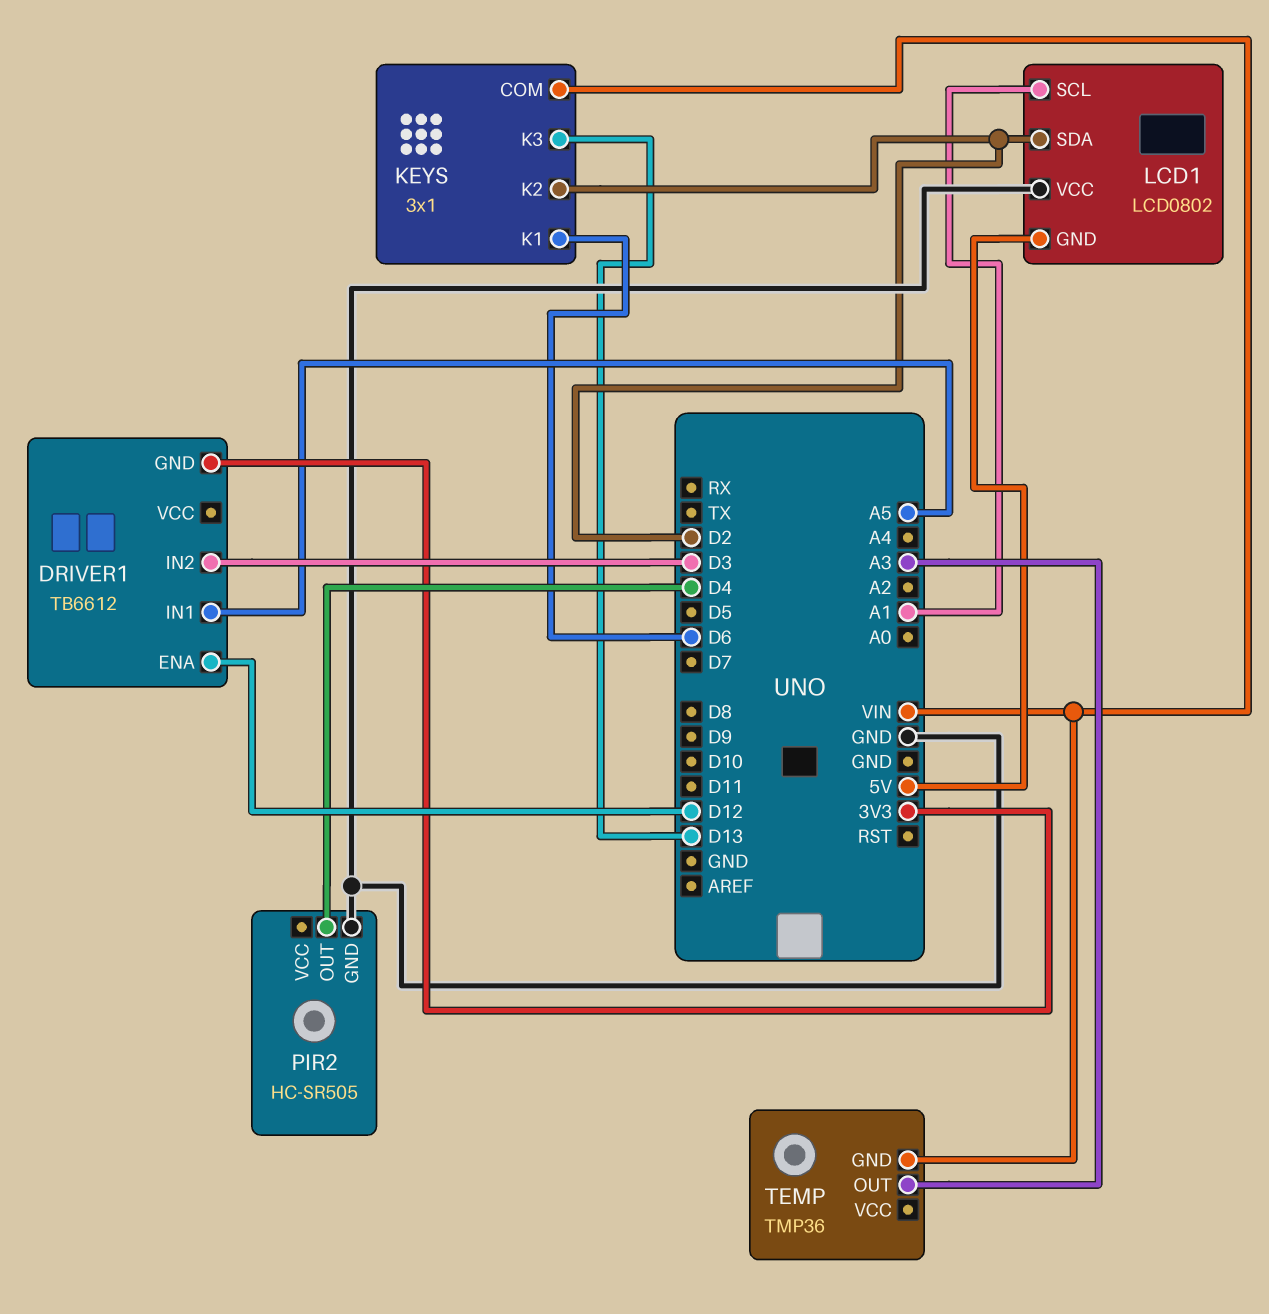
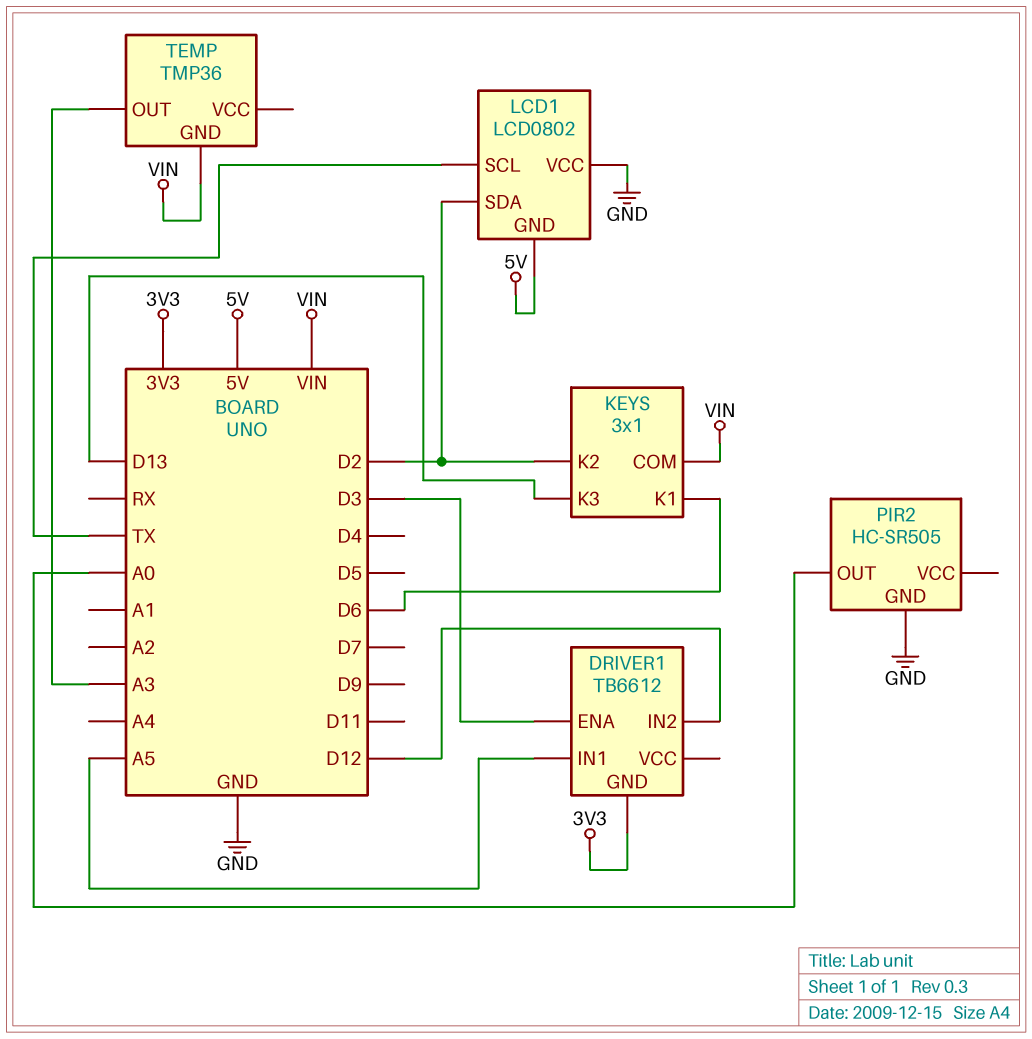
DRIVER1 pin ENA: D12 -> D3
DRIVER1 pin IN2: D3 -> D12
LCD1 pin SCL: A1 -> TX
PIR2 pin OUT: D4 -> A0

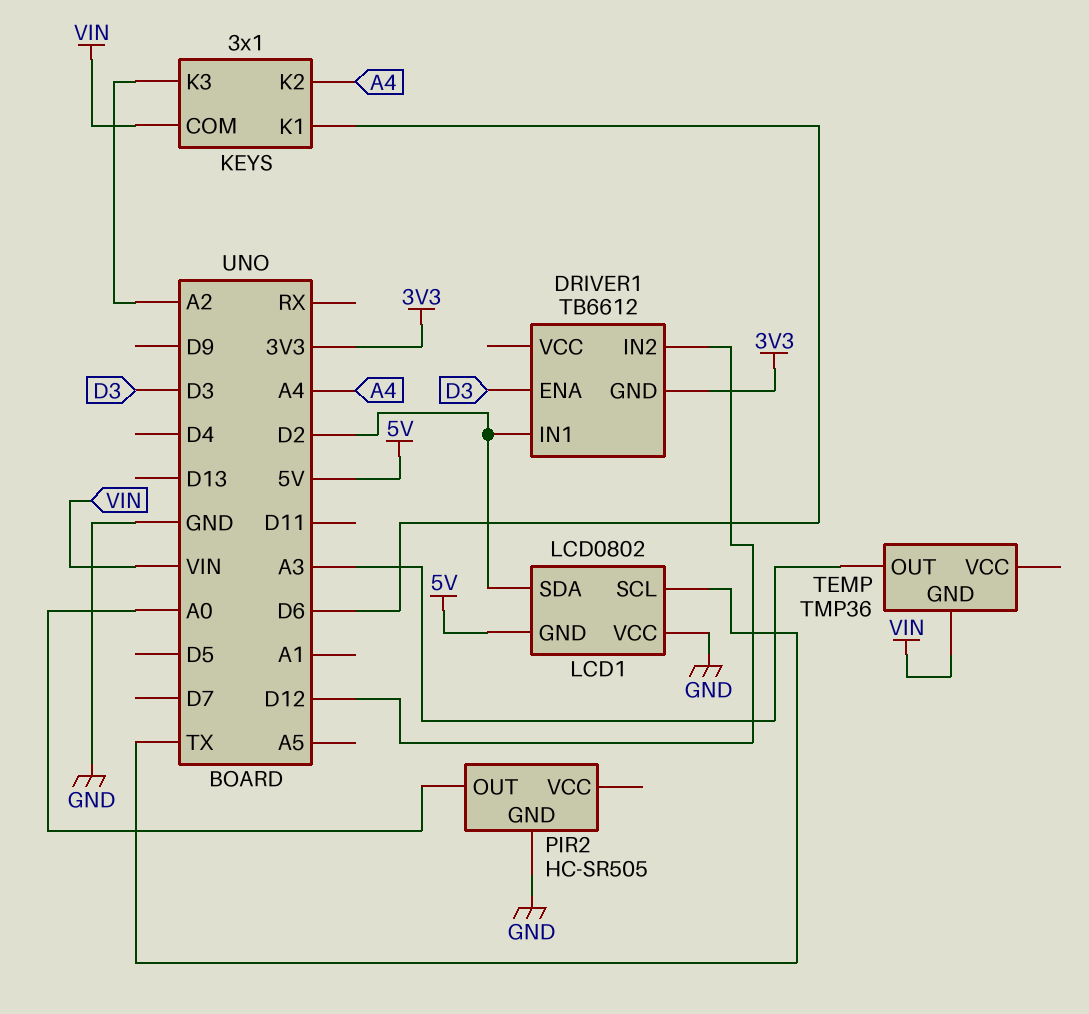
DRIVER1 pin IN1: A5 -> D2
KEYS pin K2: D2 -> A4
KEYS pin K3: D13 -> A2

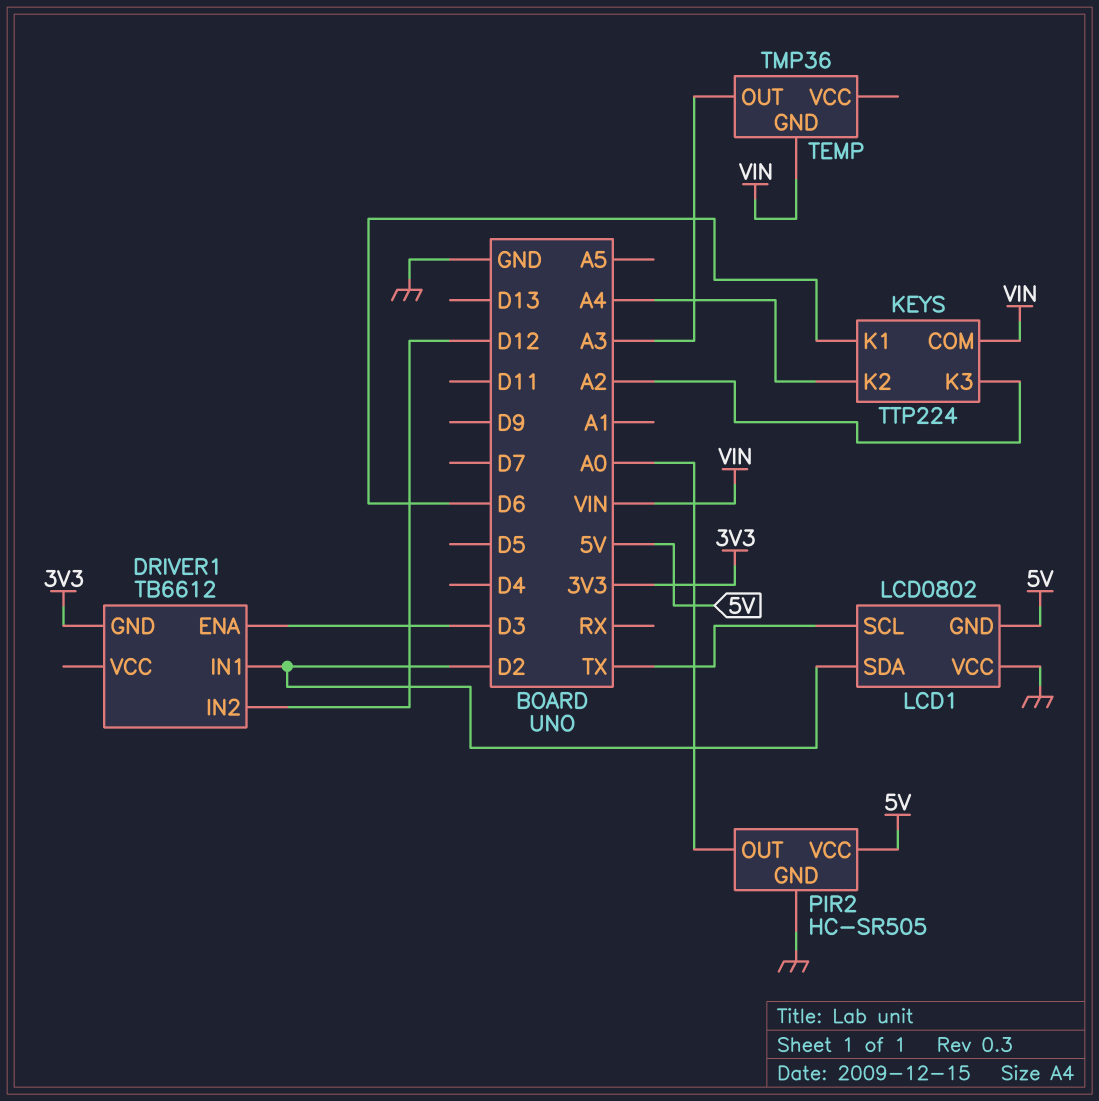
KEYS: 3x1 -> TTP224
PIR2 pin VCC: none -> 5V

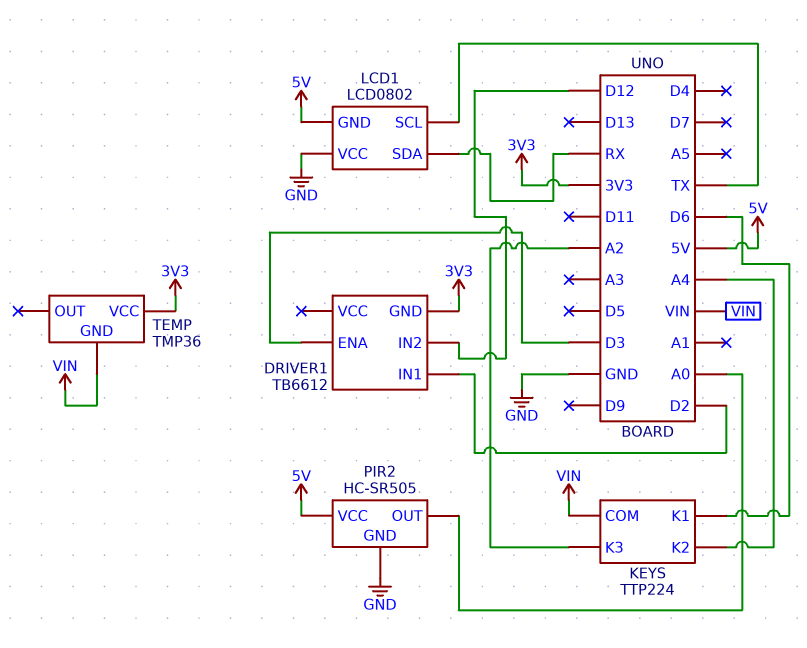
LCD1 pin SDA: D2 -> RX
TEMP pin OUT: A3 -> none
TEMP pin VCC: none -> 3V3

